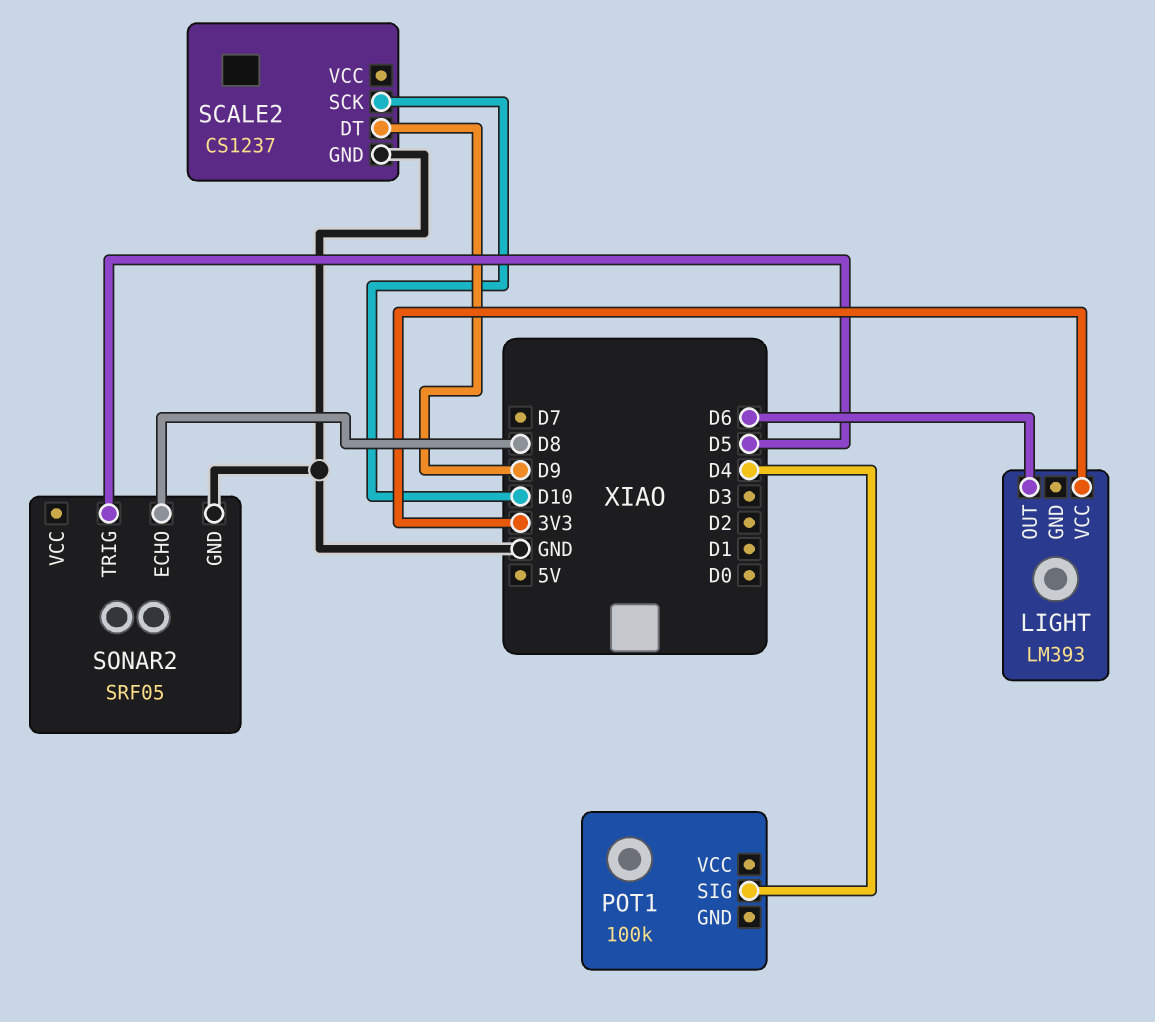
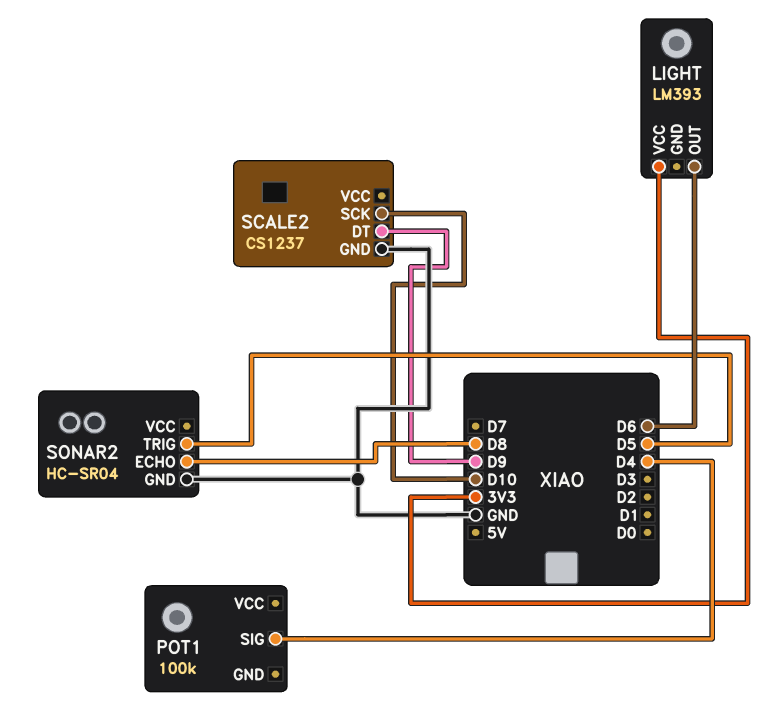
SONAR2: SRF05 -> HC-SR04

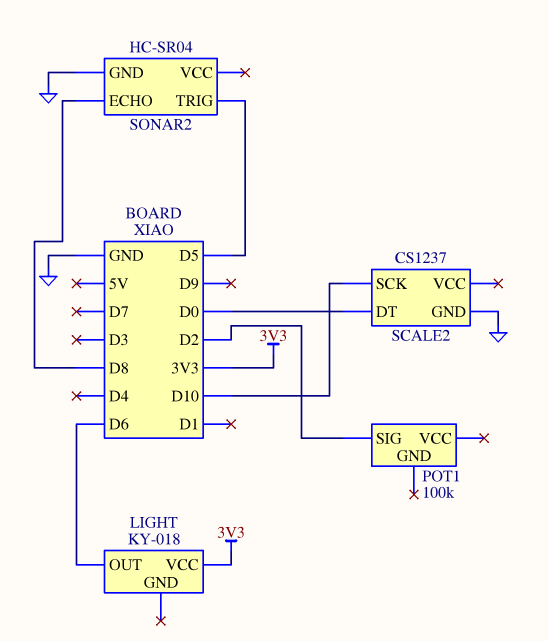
LIGHT: LM393 -> KY-018
POT1 pin SIG: D4 -> D2
SCALE2 pin DT: D9 -> D0

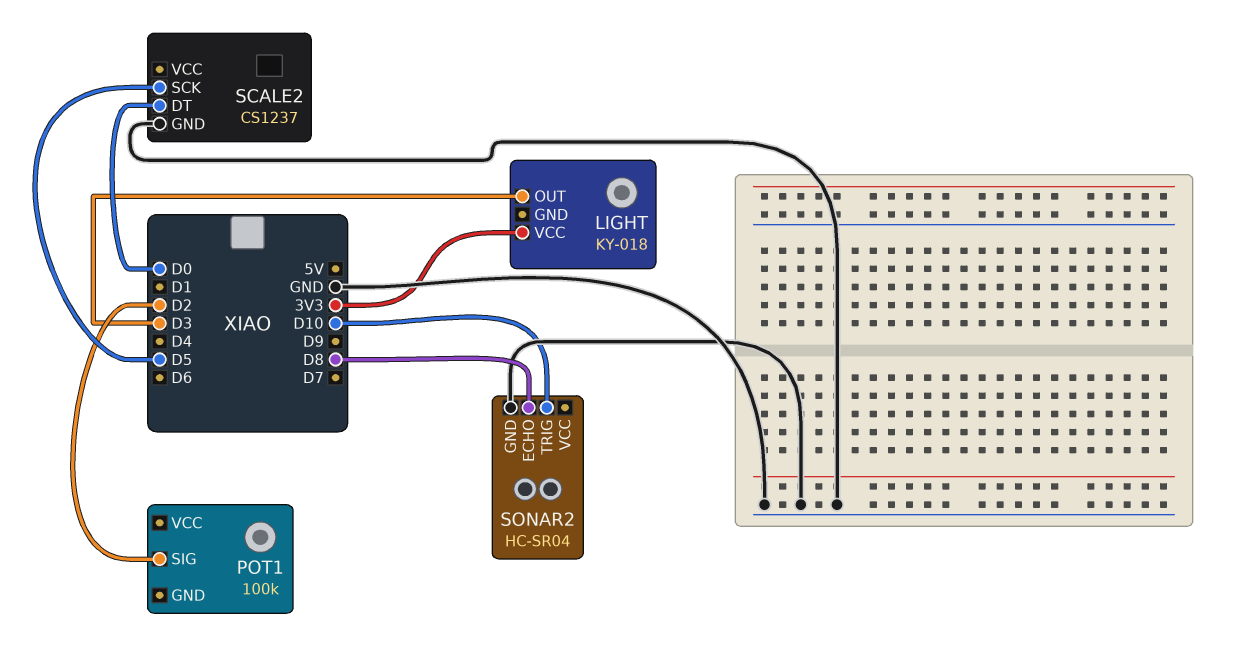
LIGHT pin OUT: D6 -> D3
SCALE2 pin SCK: D10 -> D5
SONAR2 pin TRIG: D5 -> D10

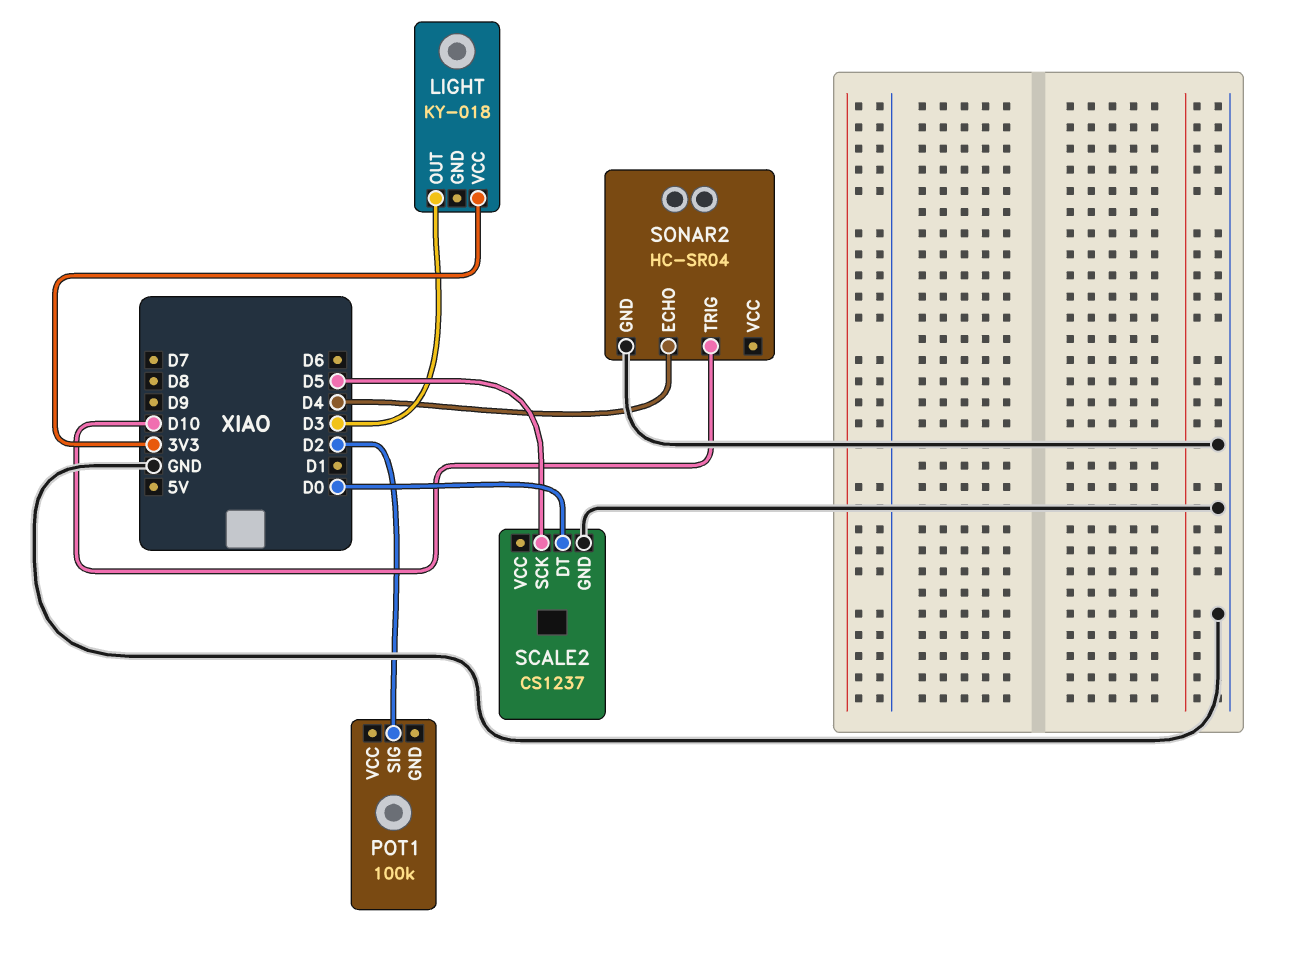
SONAR2 pin ECHO: D8 -> D4

